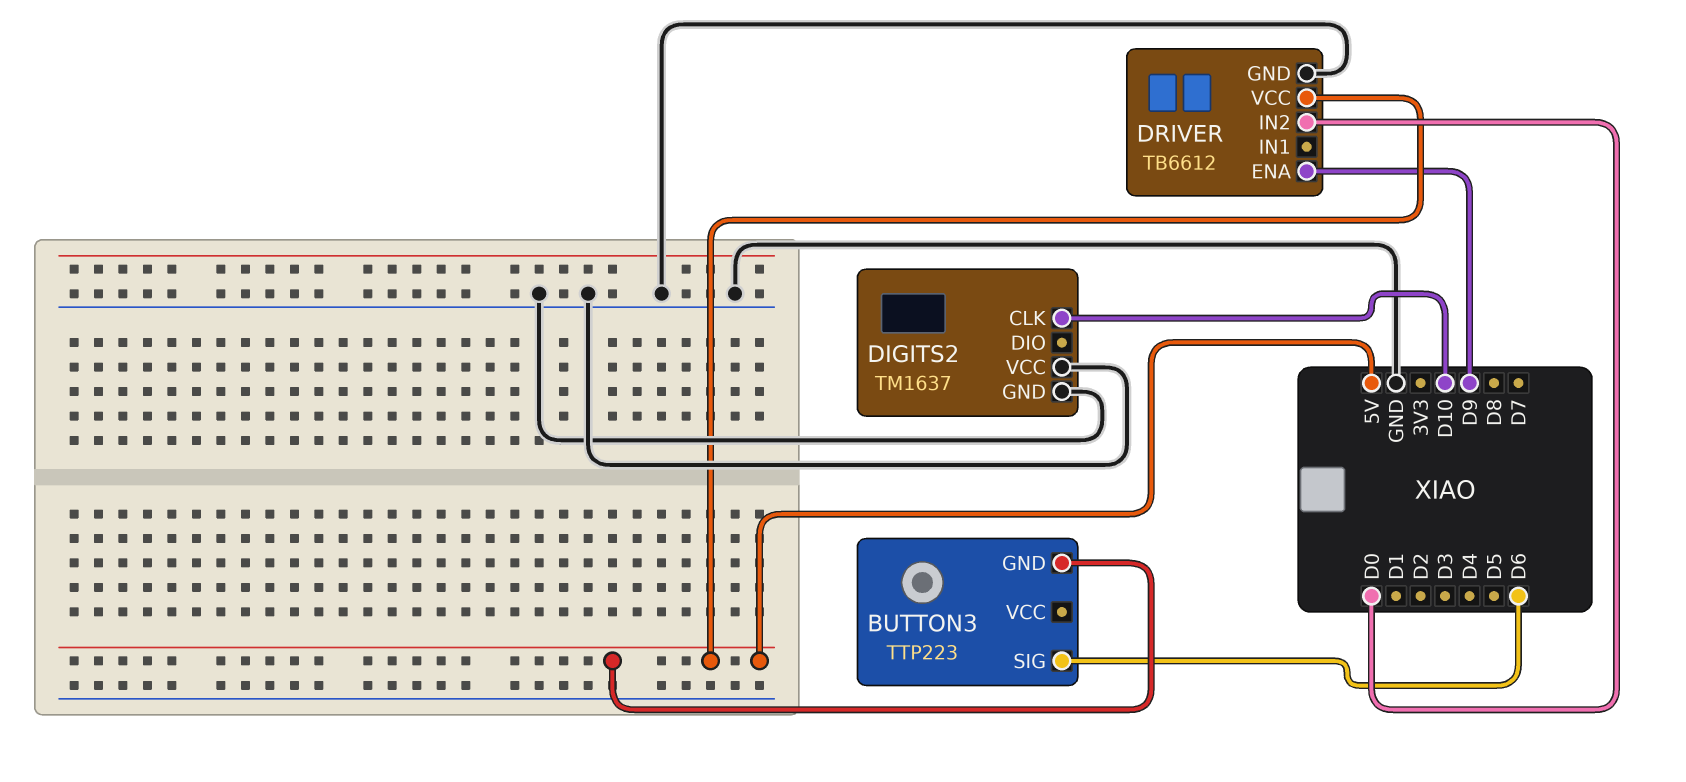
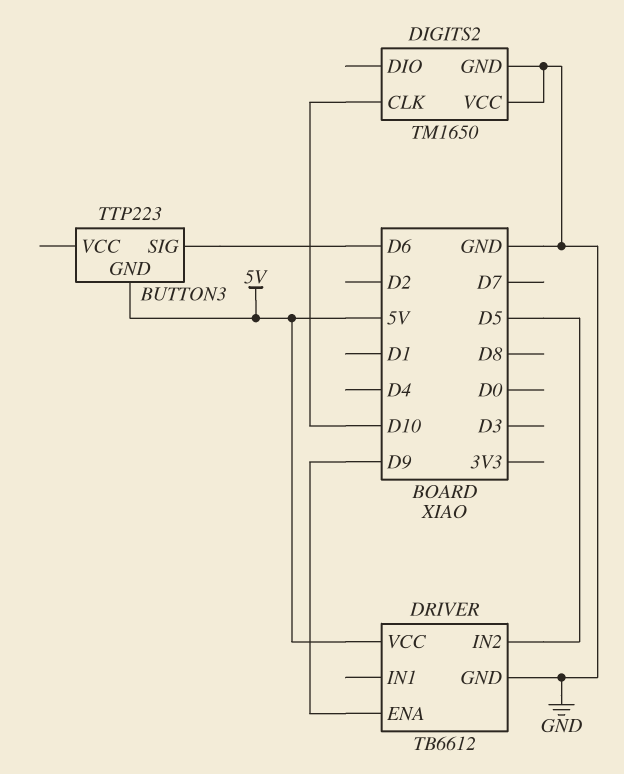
DIGITS2: TM1637 -> TM1650
DRIVER pin IN2: D0 -> D5

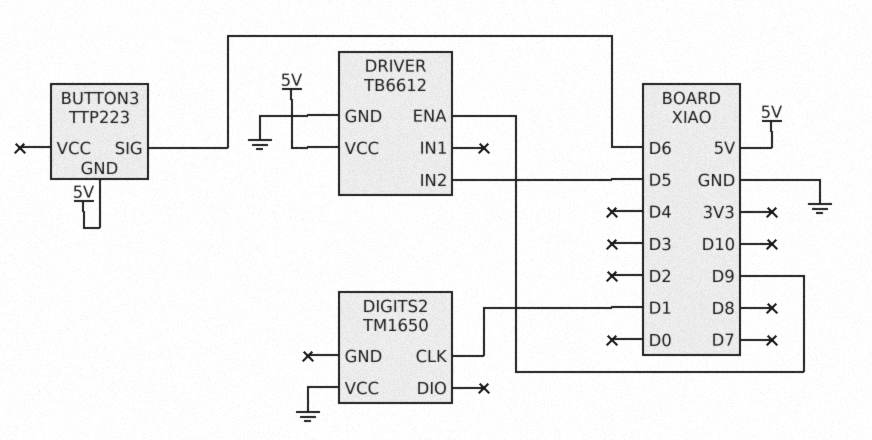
DIGITS2 pin CLK: D10 -> D1
DIGITS2 pin GND: GND -> none

